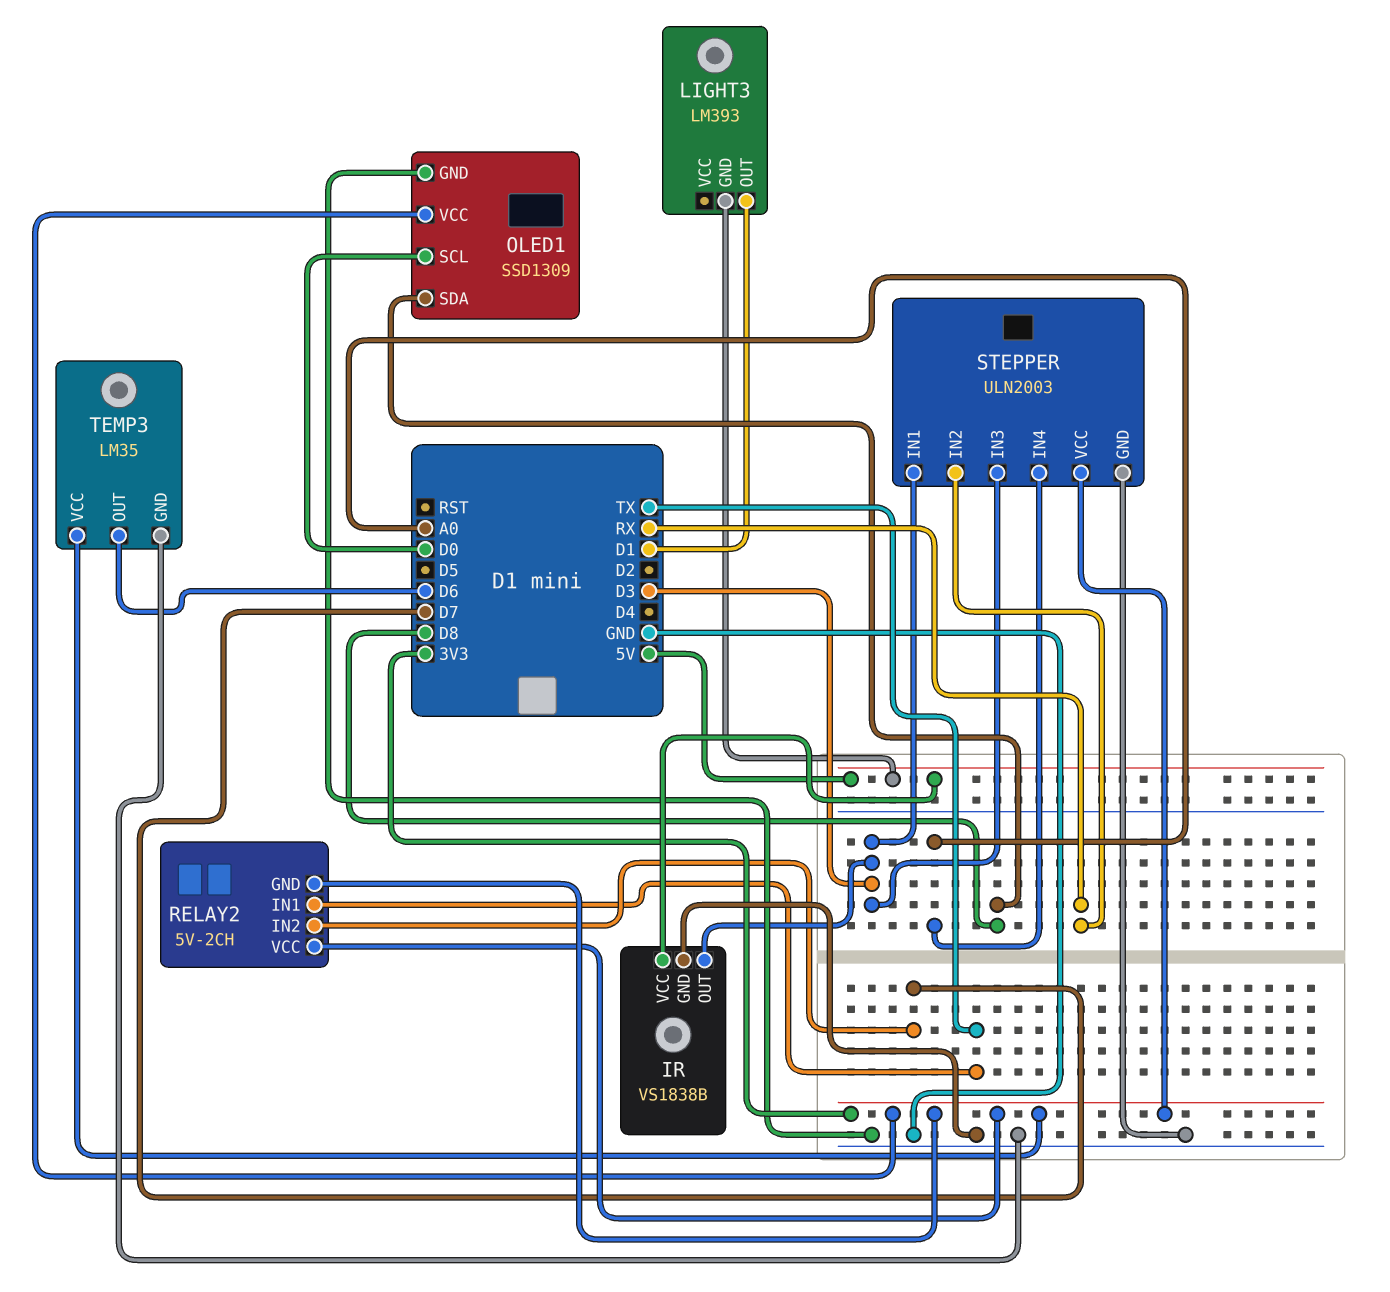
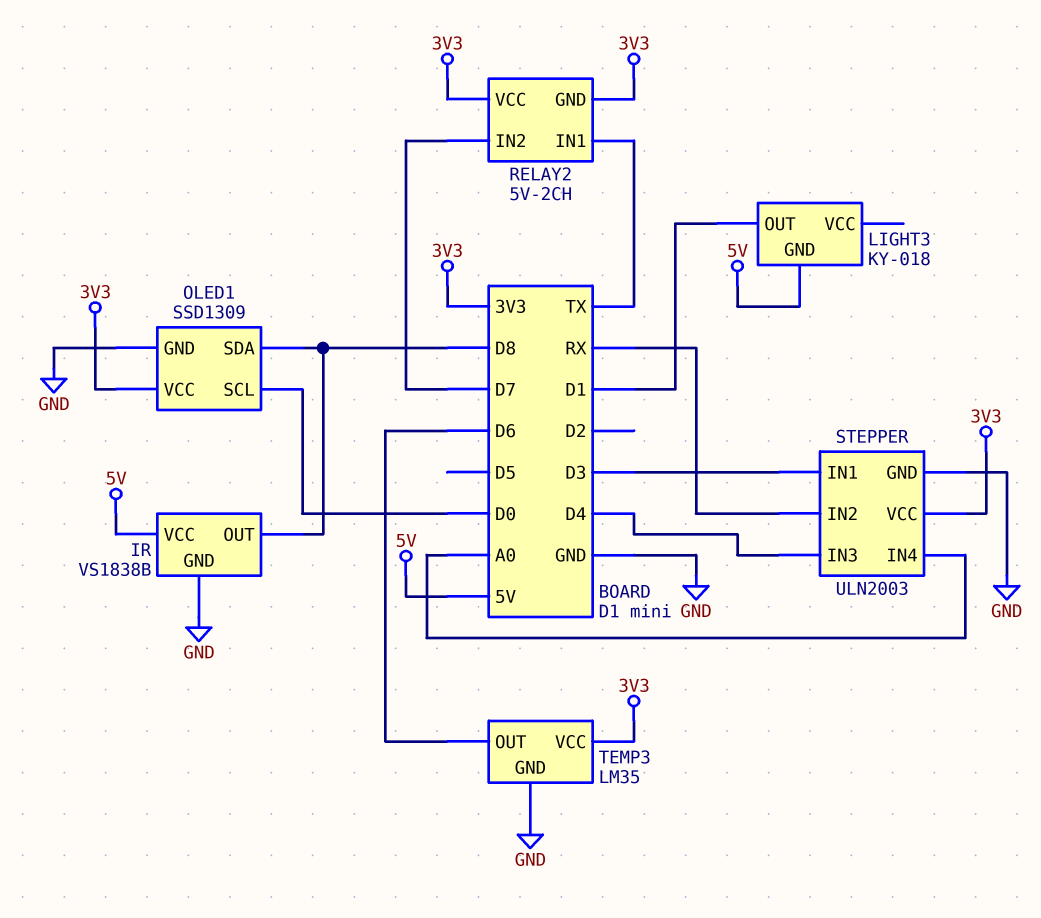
IR pin OUT: D3 -> D8
LIGHT3: LM393 -> KY-018
STEPPER pin IN3: D3 -> D4

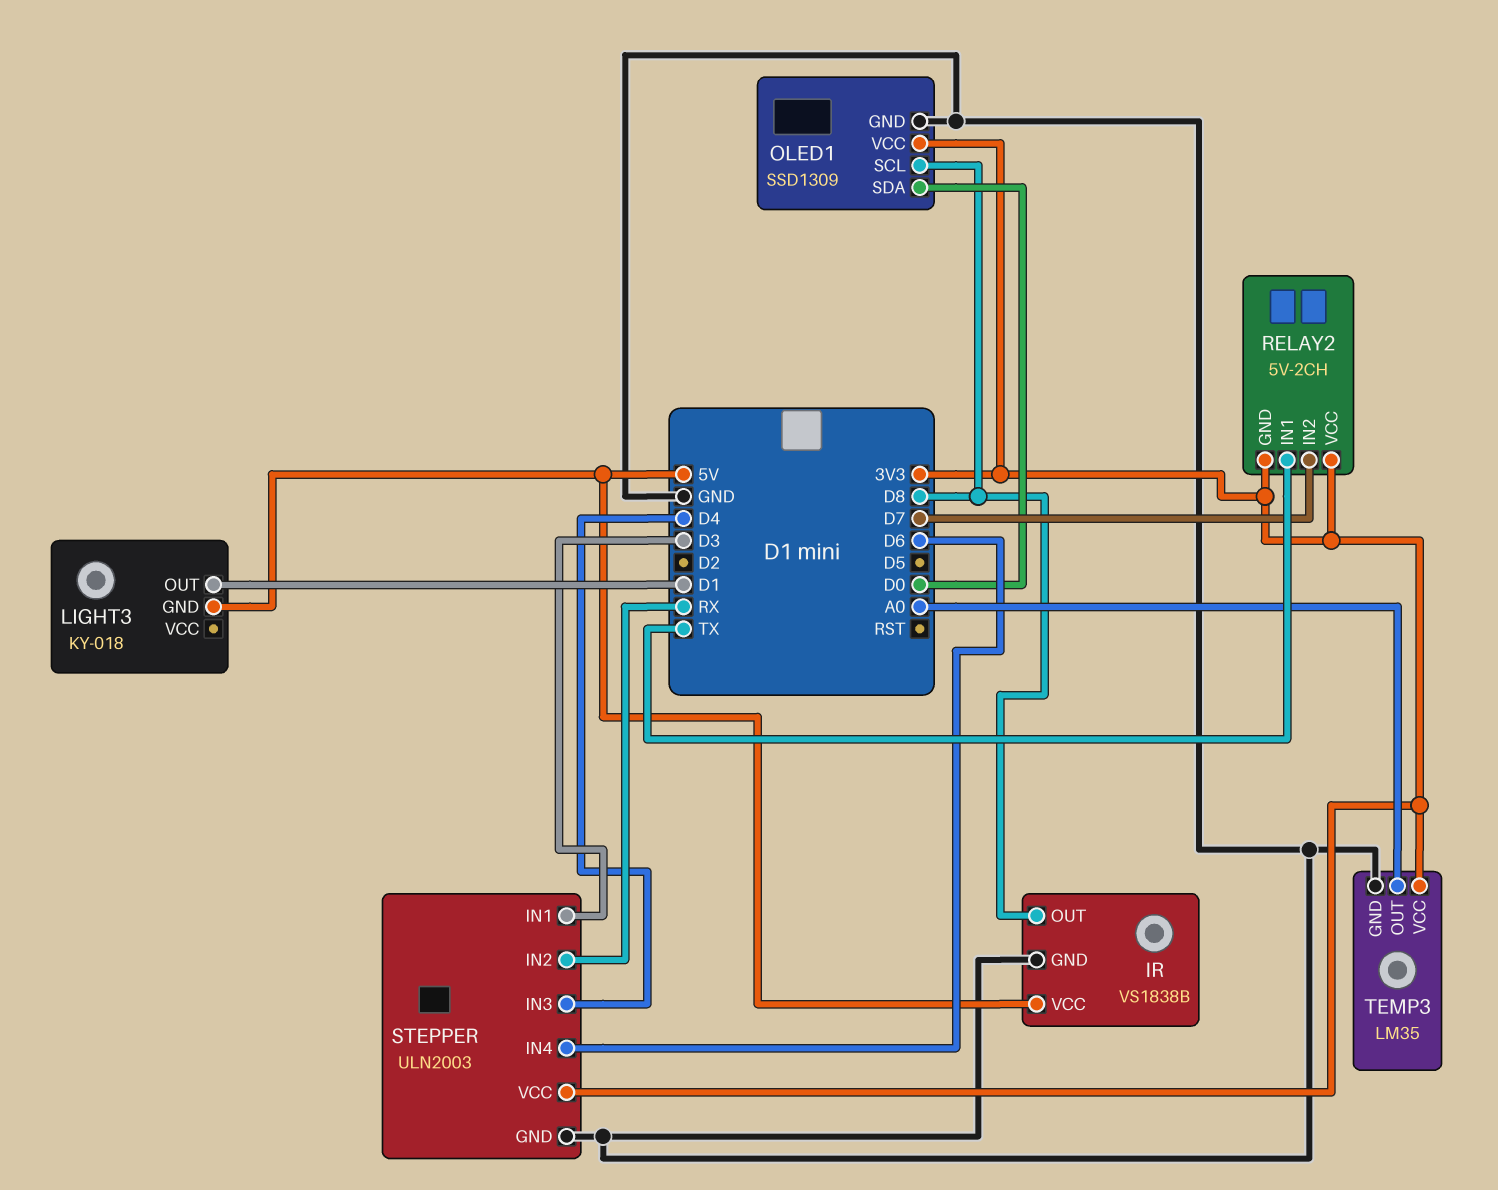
OLED1 pin SCL: D0 -> D8
OLED1 pin SDA: D8 -> D0
STEPPER pin IN4: A0 -> D6
TEMP3 pin OUT: D6 -> A0

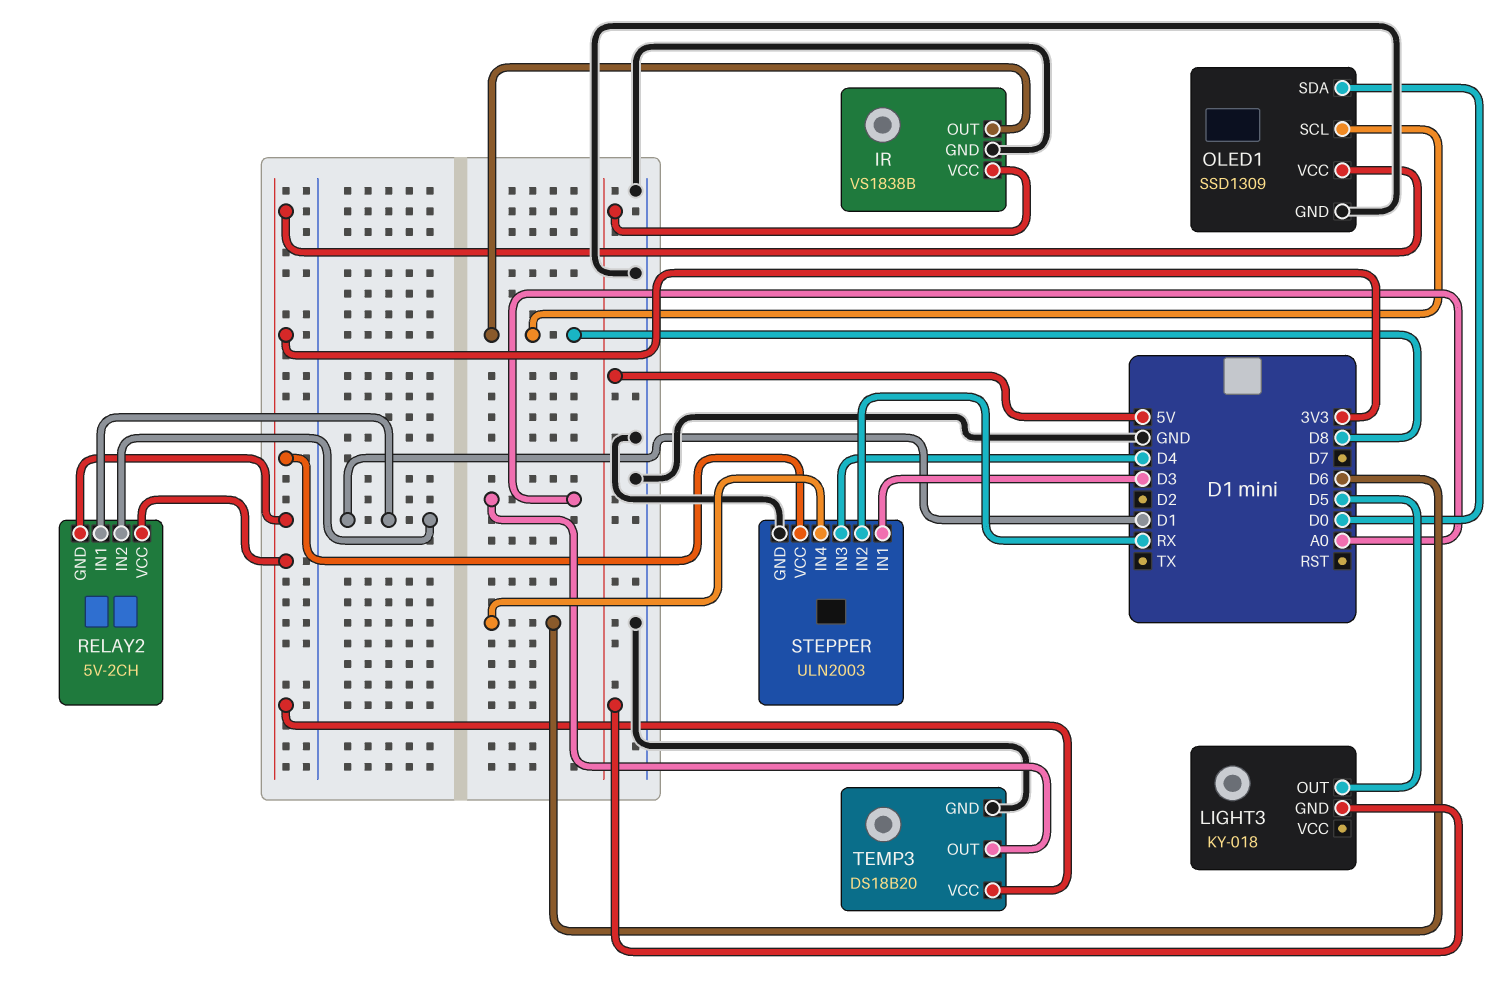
LIGHT3 pin OUT: D1 -> D5
RELAY2 pin IN1: TX -> D1
RELAY2 pin IN2: D7 -> D1
TEMP3: LM35 -> DS18B20

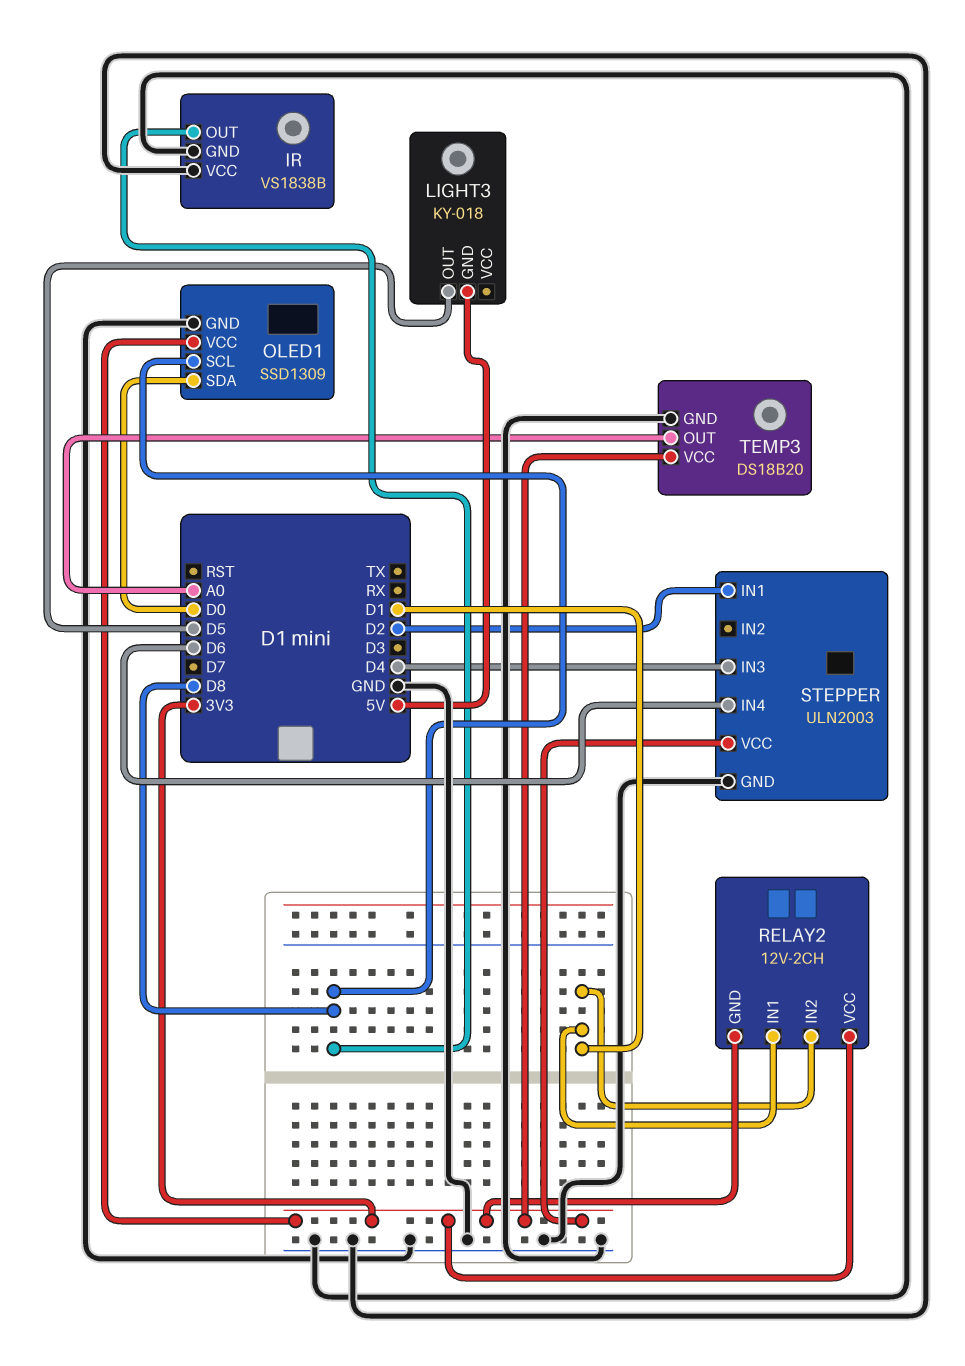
IR pin VCC: 5V -> GND
RELAY2: 5V-2CH -> 12V-2CH
STEPPER pin IN1: D3 -> D2
STEPPER pin IN2: RX -> none

